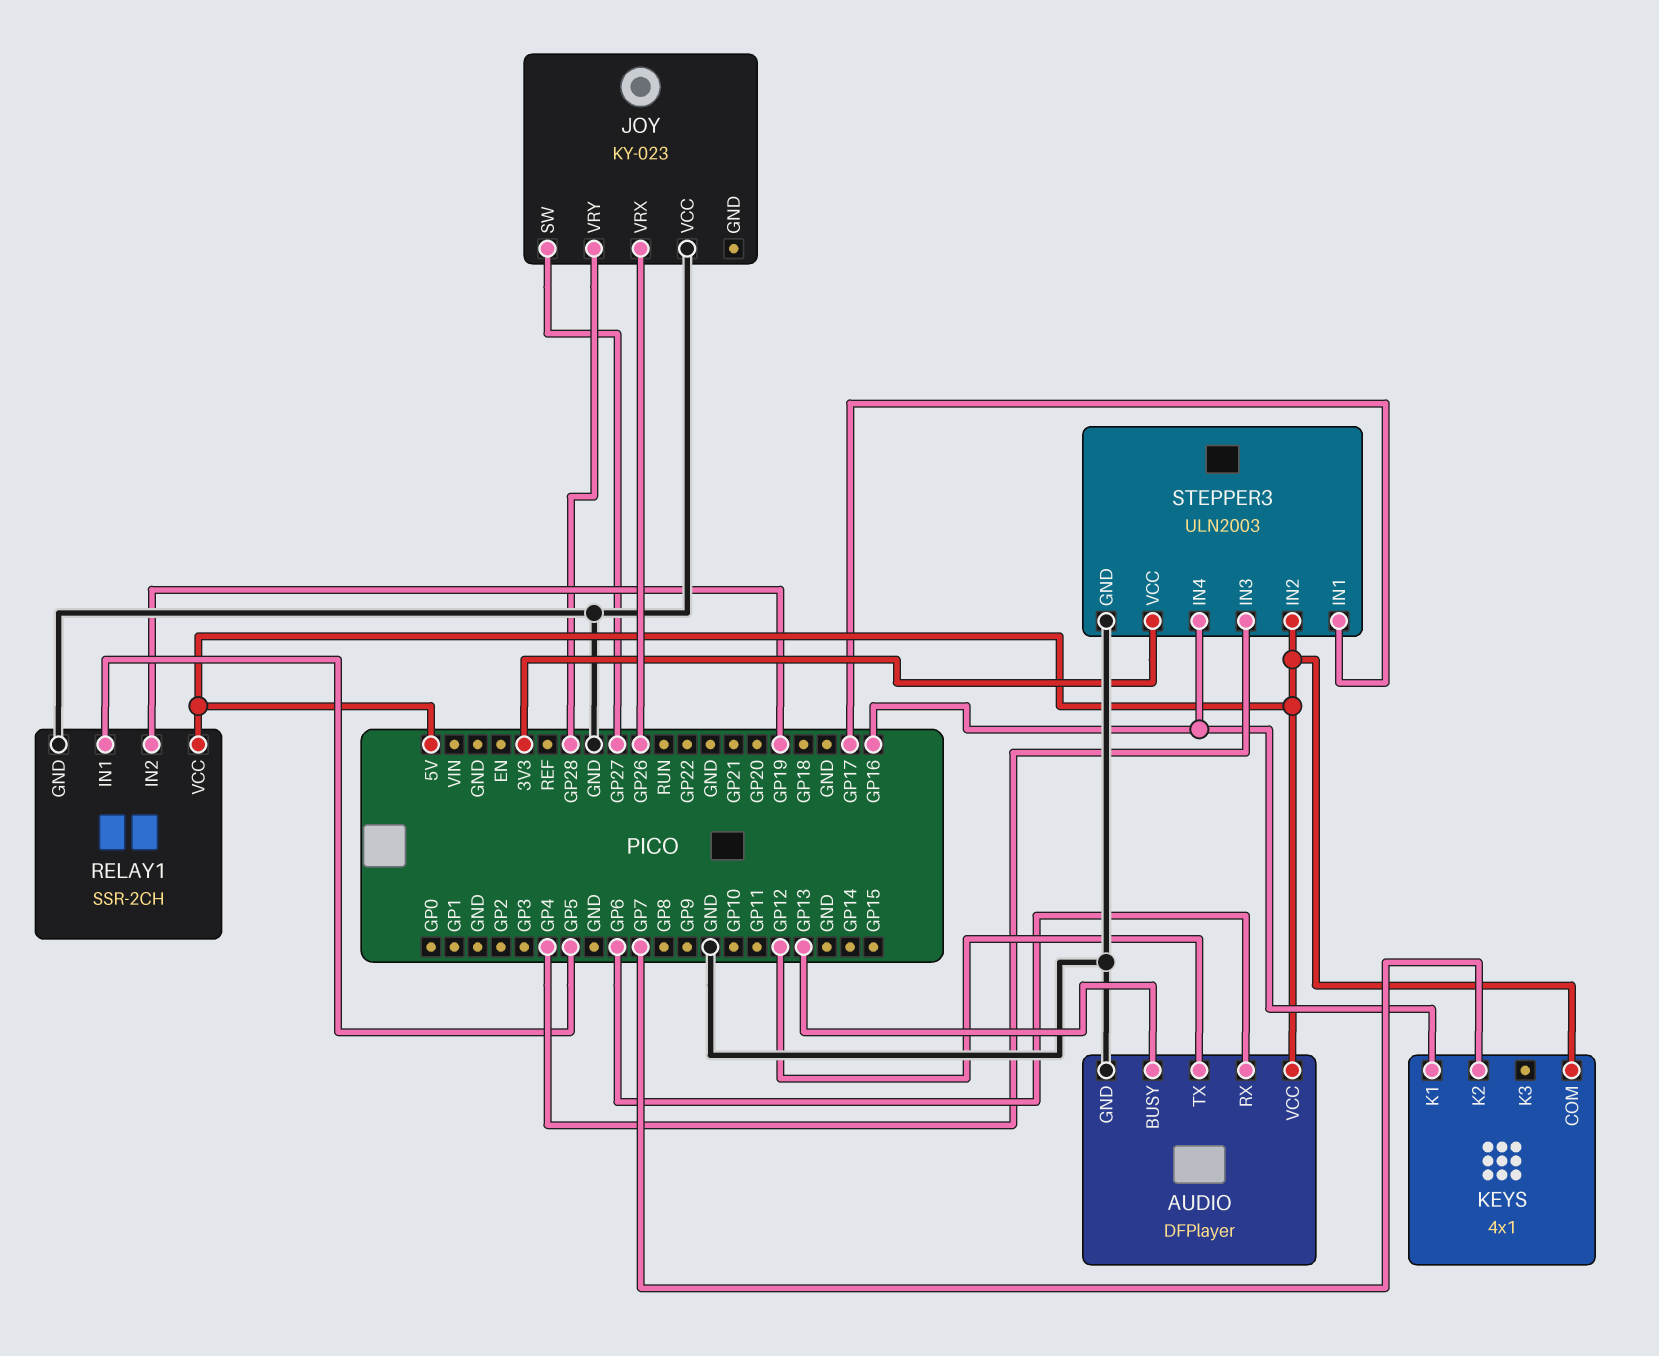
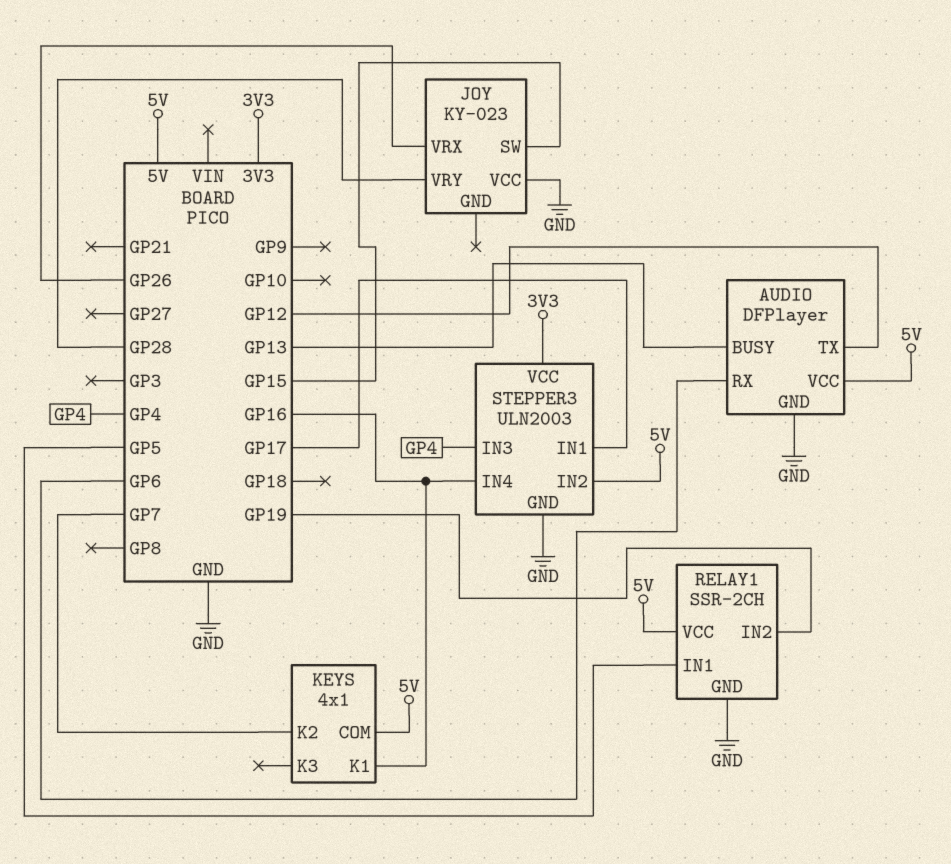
JOY pin SW: GP27 -> GP15

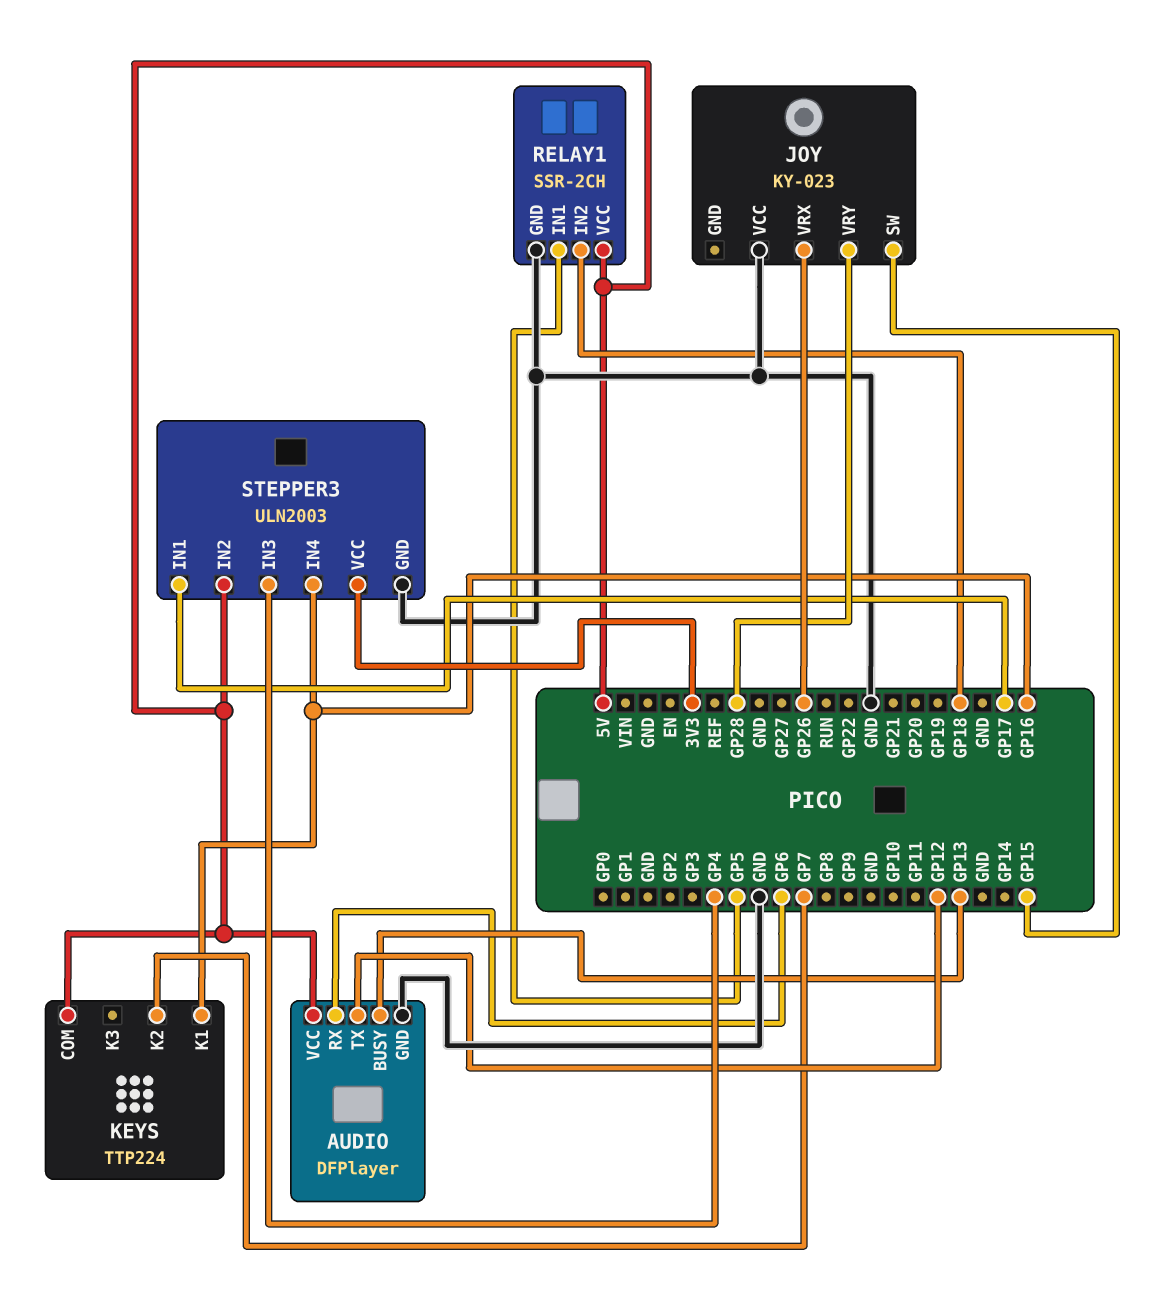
KEYS: 4x1 -> TTP224
RELAY1 pin IN2: GP19 -> GP18

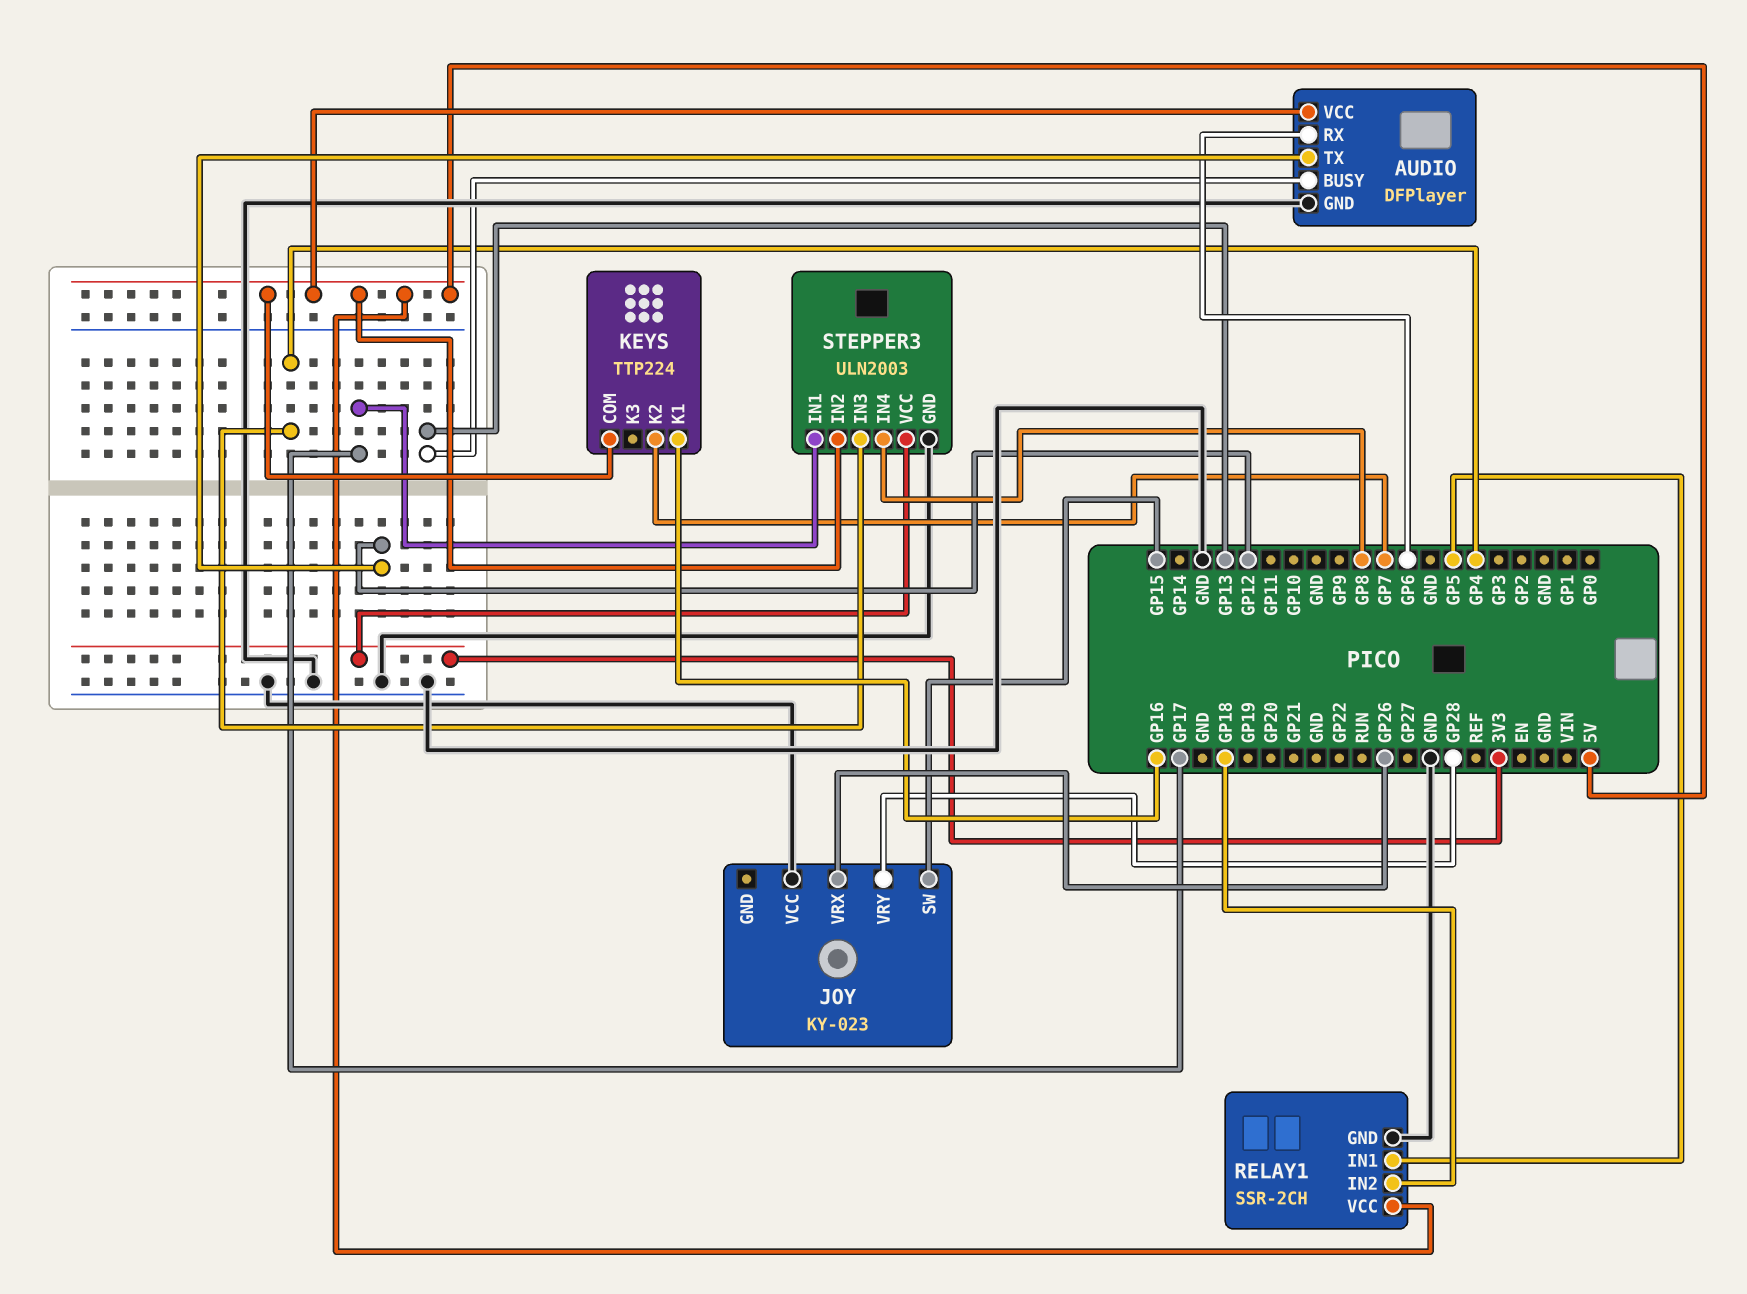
STEPPER3 pin IN4: GP16 -> GP8

